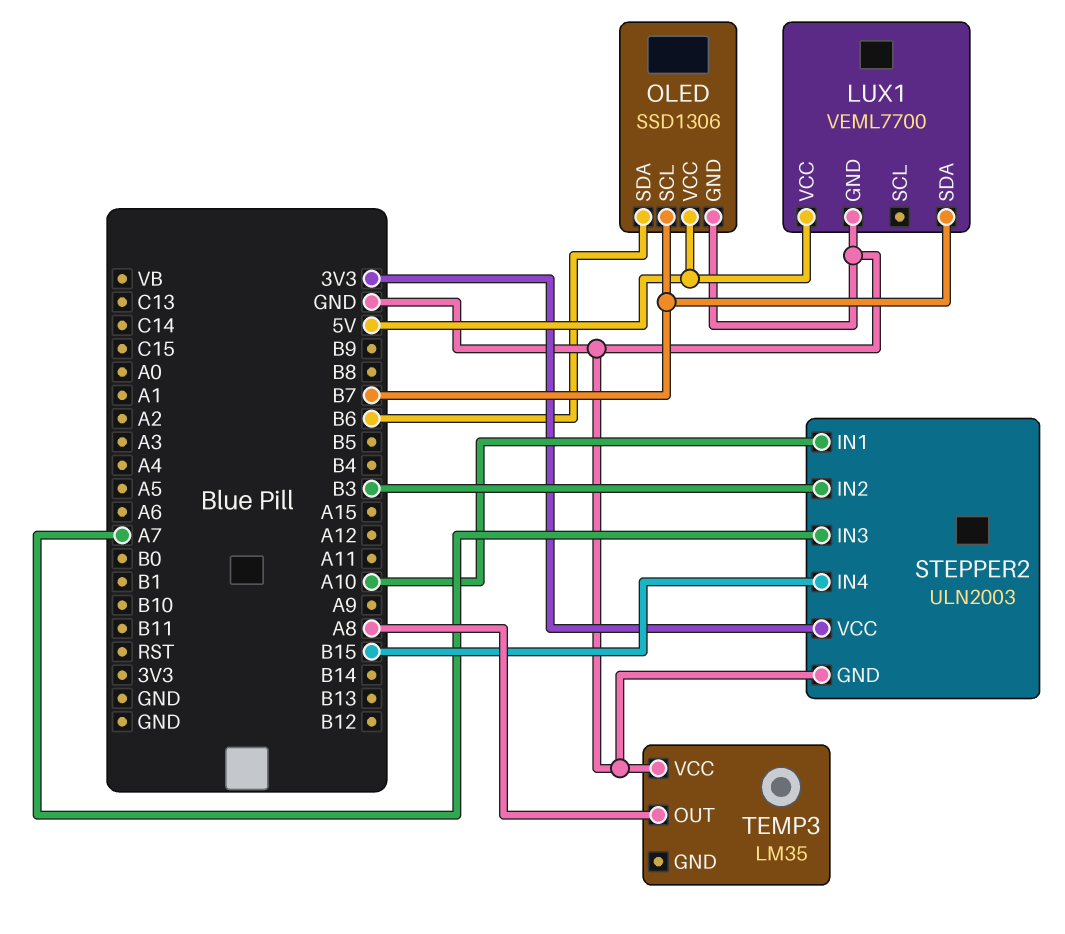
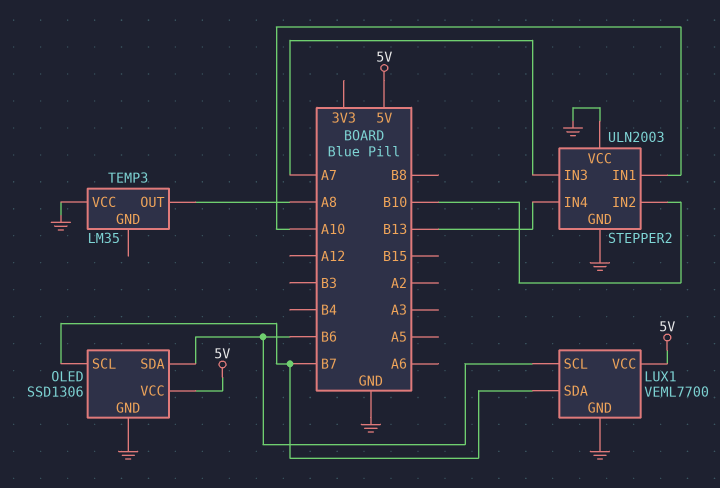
LUX1 pin SCL: none -> B6
STEPPER2 pin IN2: B3 -> B10
STEPPER2 pin IN4: B15 -> B13
STEPPER2 pin VCC: 3V3 -> GND

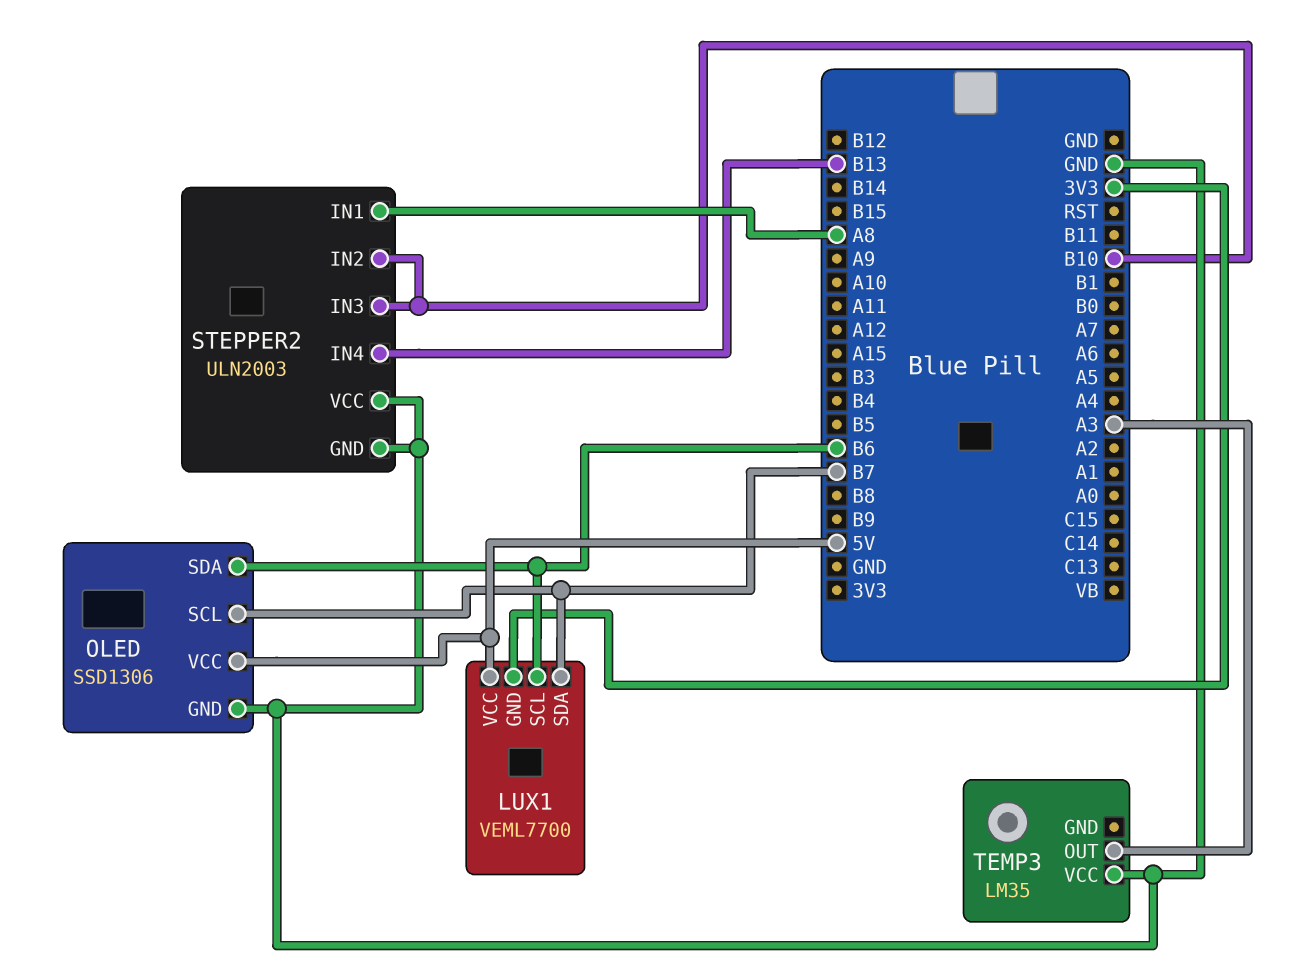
LUX1 pin GND: GND -> 3V3
STEPPER2 pin IN1: A10 -> A8
STEPPER2 pin IN3: A7 -> B10
TEMP3 pin OUT: A8 -> A3

